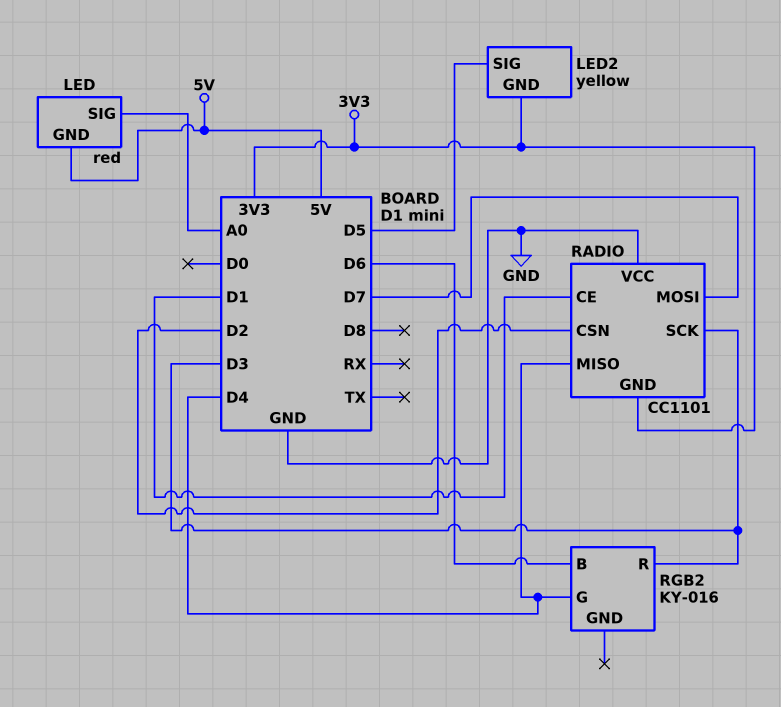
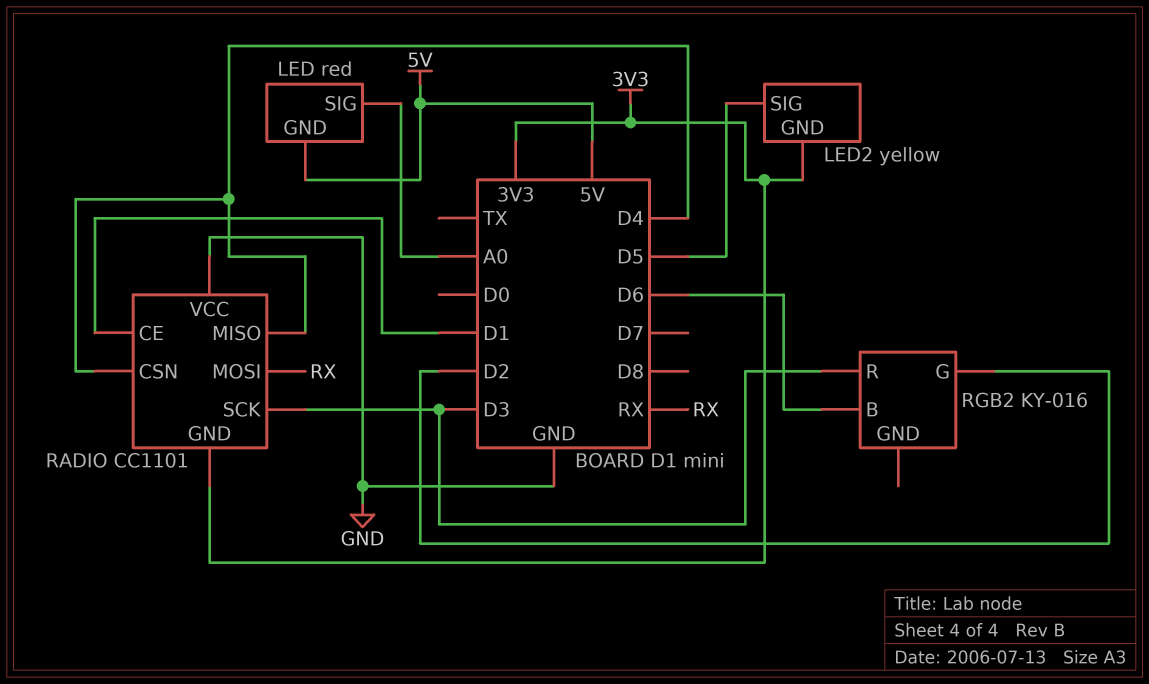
RADIO pin CSN: D2 -> D4
RADIO pin MOSI: D7 -> RX
RGB2 pin G: D4 -> D2

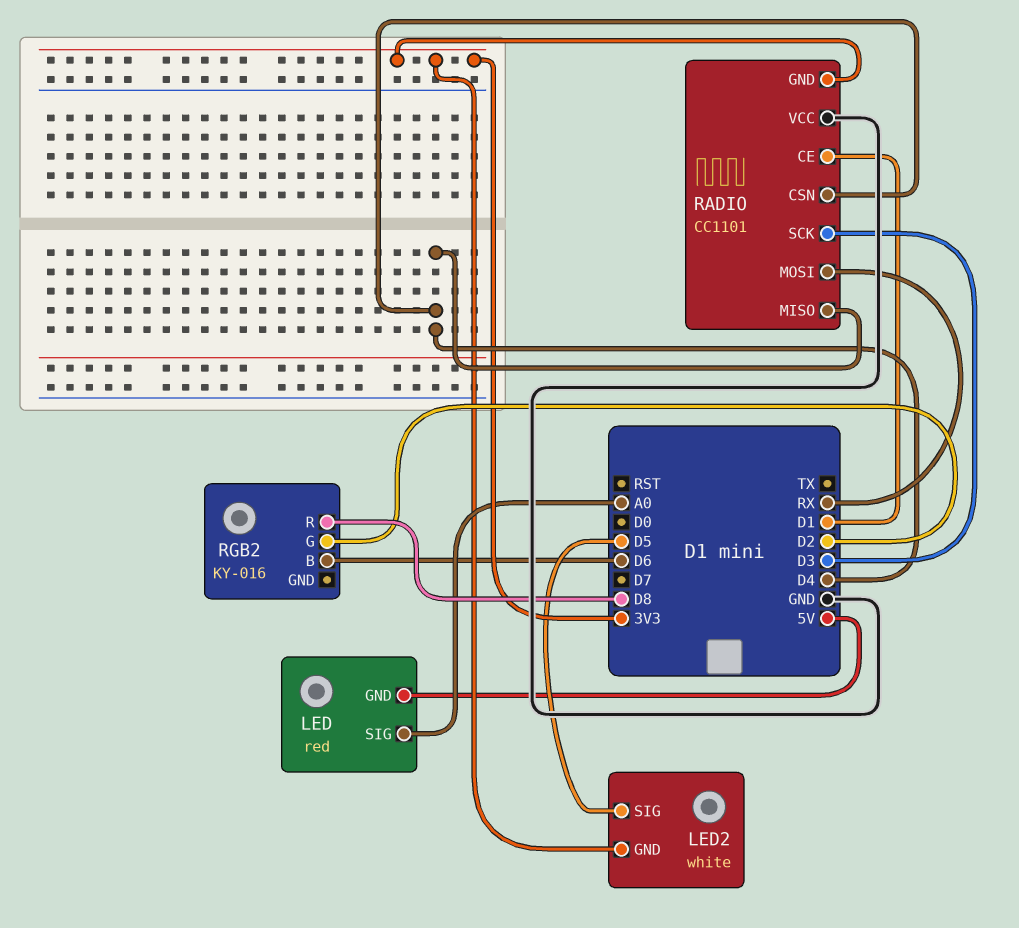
LED2: yellow -> white
RGB2 pin R: D3 -> D8

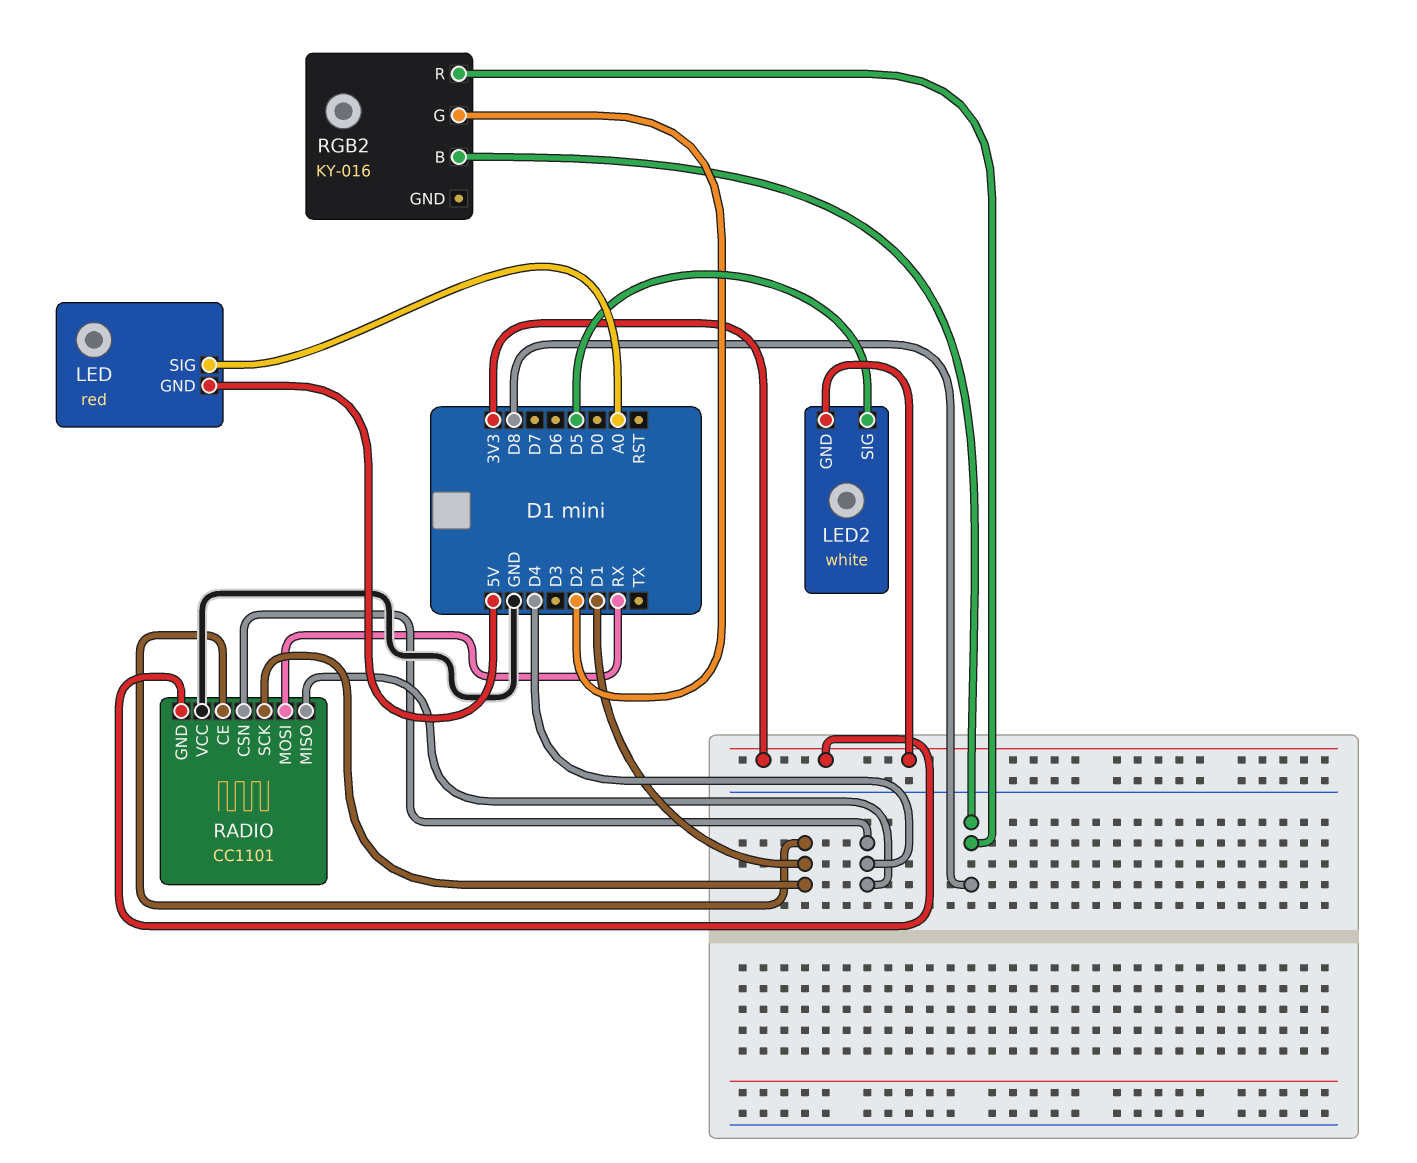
RADIO pin SCK: D3 -> D1
RGB2 pin B: D6 -> D8

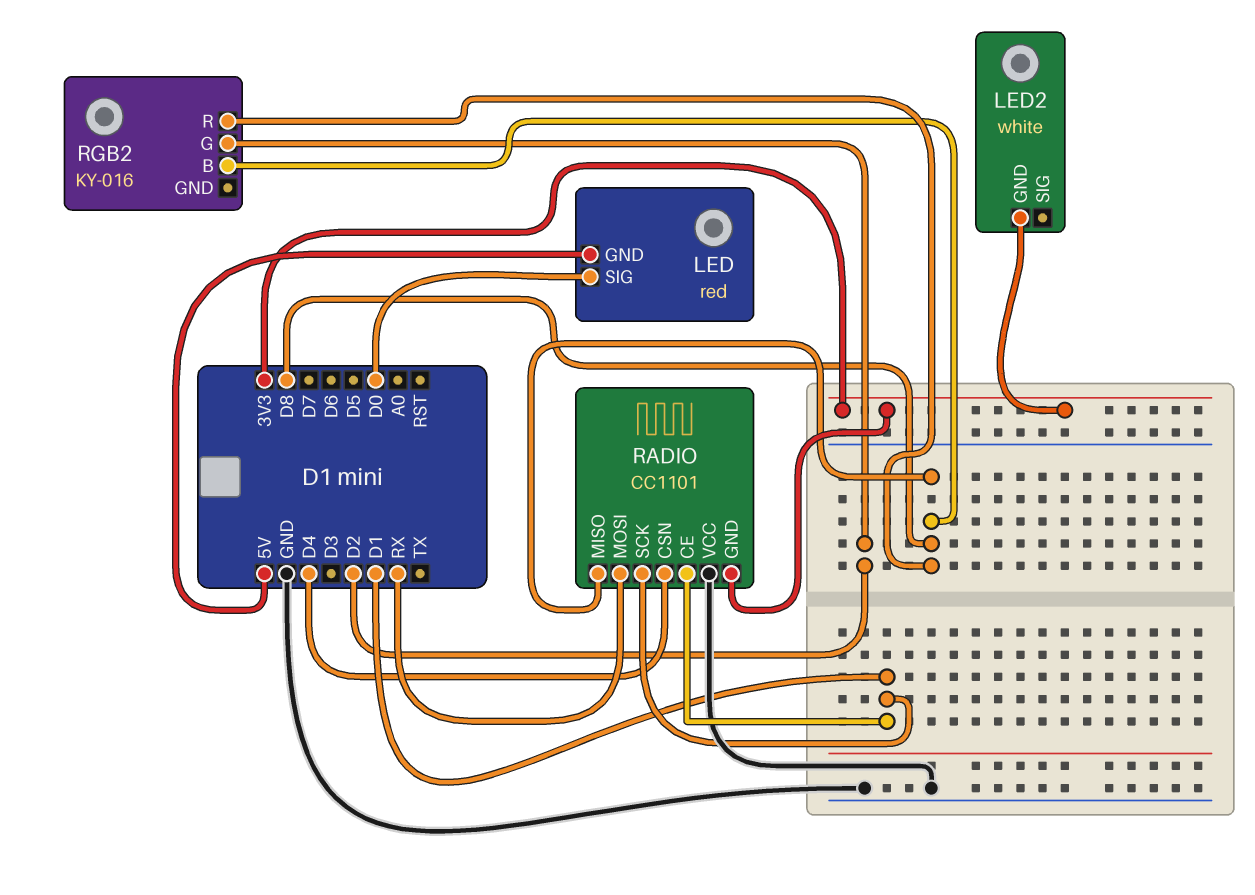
LED pin SIG: A0 -> D0
LED2 pin SIG: D5 -> none
RADIO pin MISO: D4 -> D8

